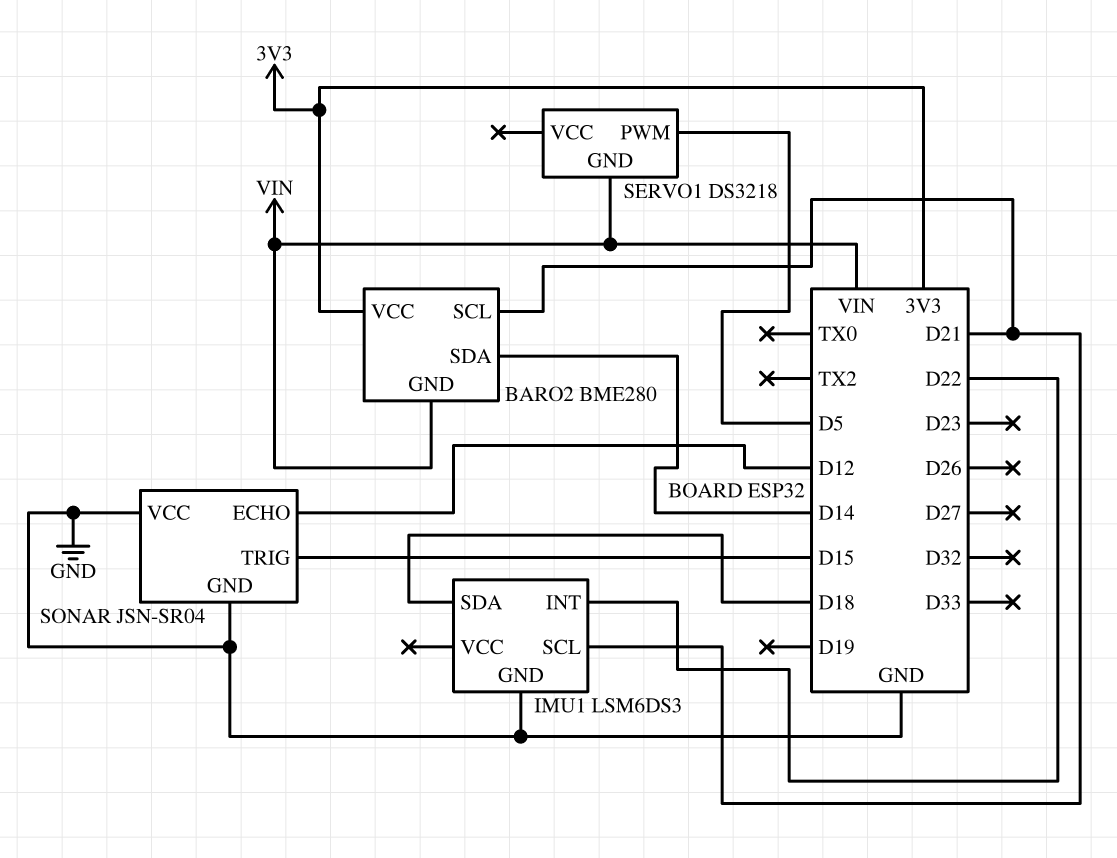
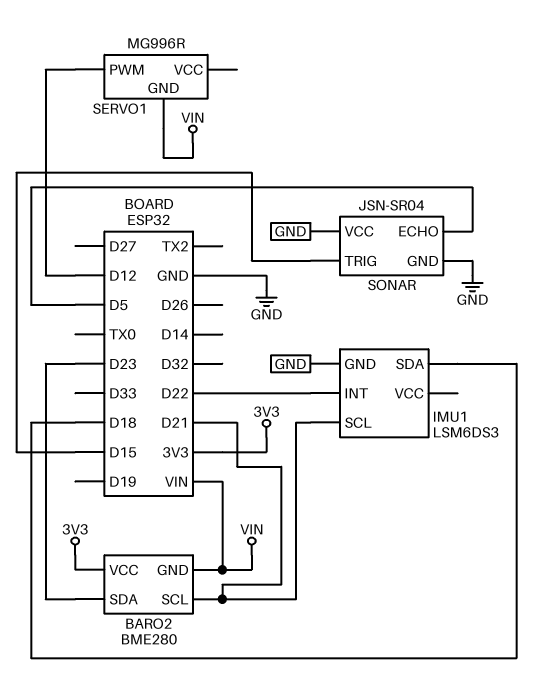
BARO2 pin SDA: D14 -> D23
SERVO1: DS3218 -> MG996R
SERVO1 pin PWM: D5 -> D12
SONAR pin ECHO: D12 -> D5

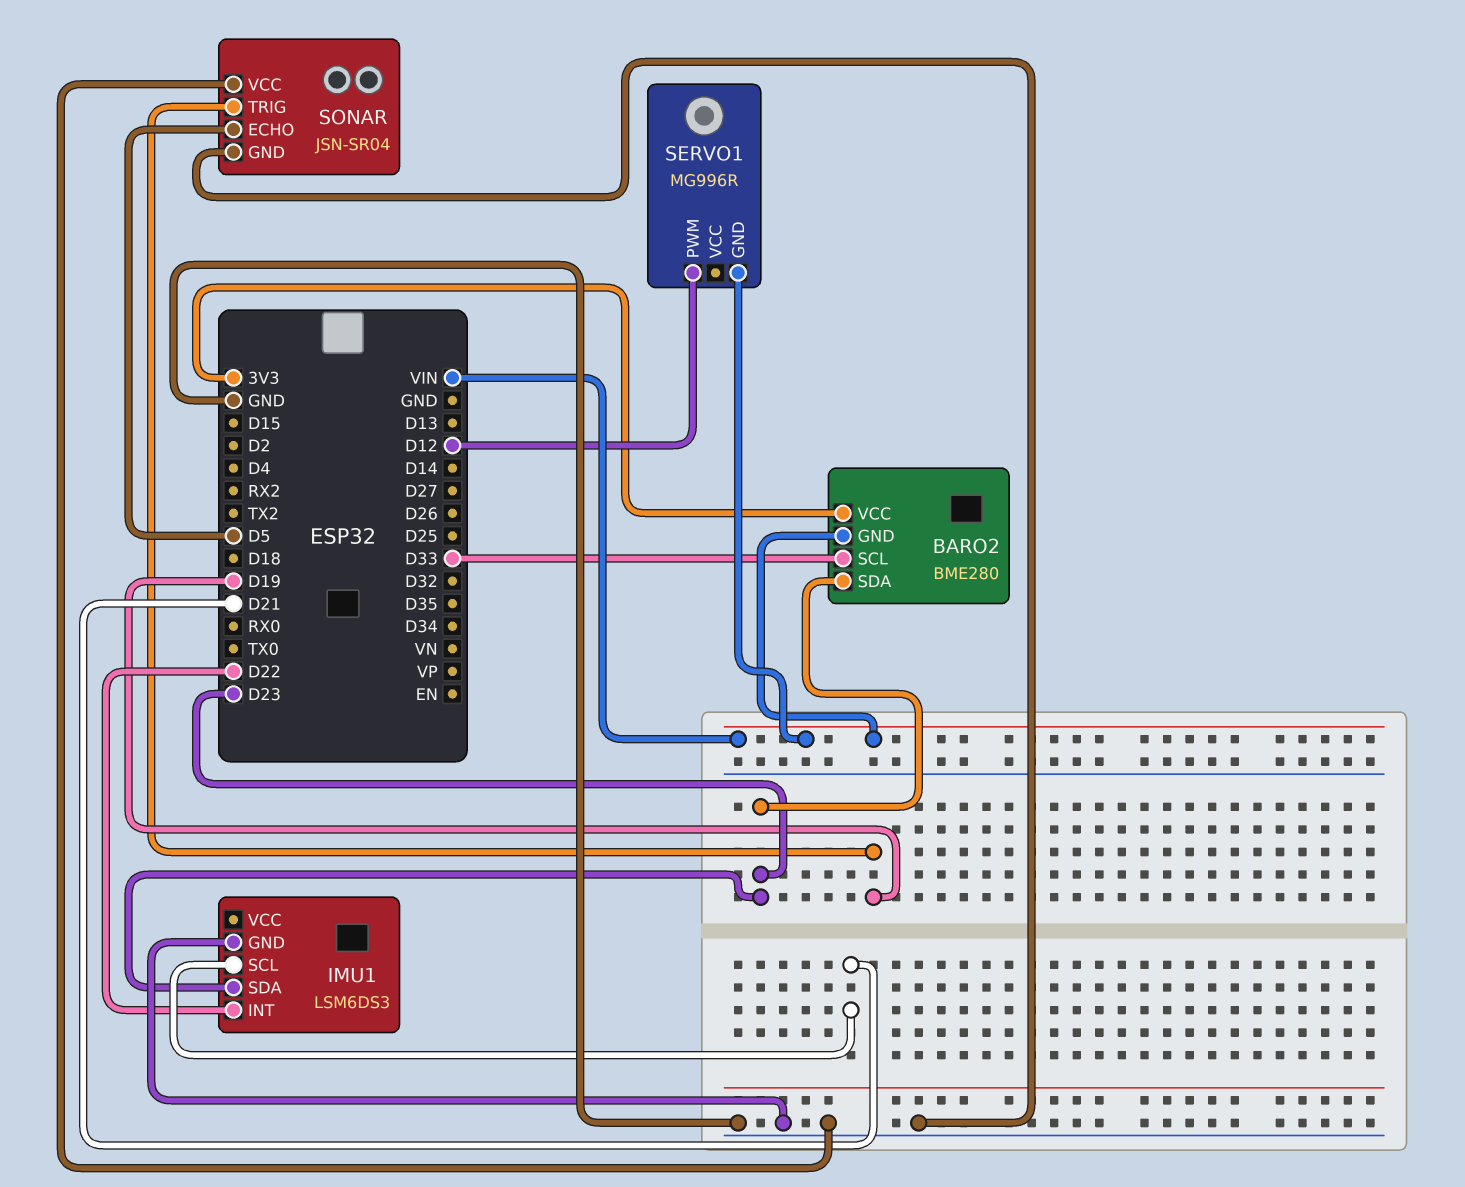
BARO2 pin SCL: D21 -> D33
IMU1 pin SDA: D18 -> D23
SONAR pin TRIG: D15 -> D19

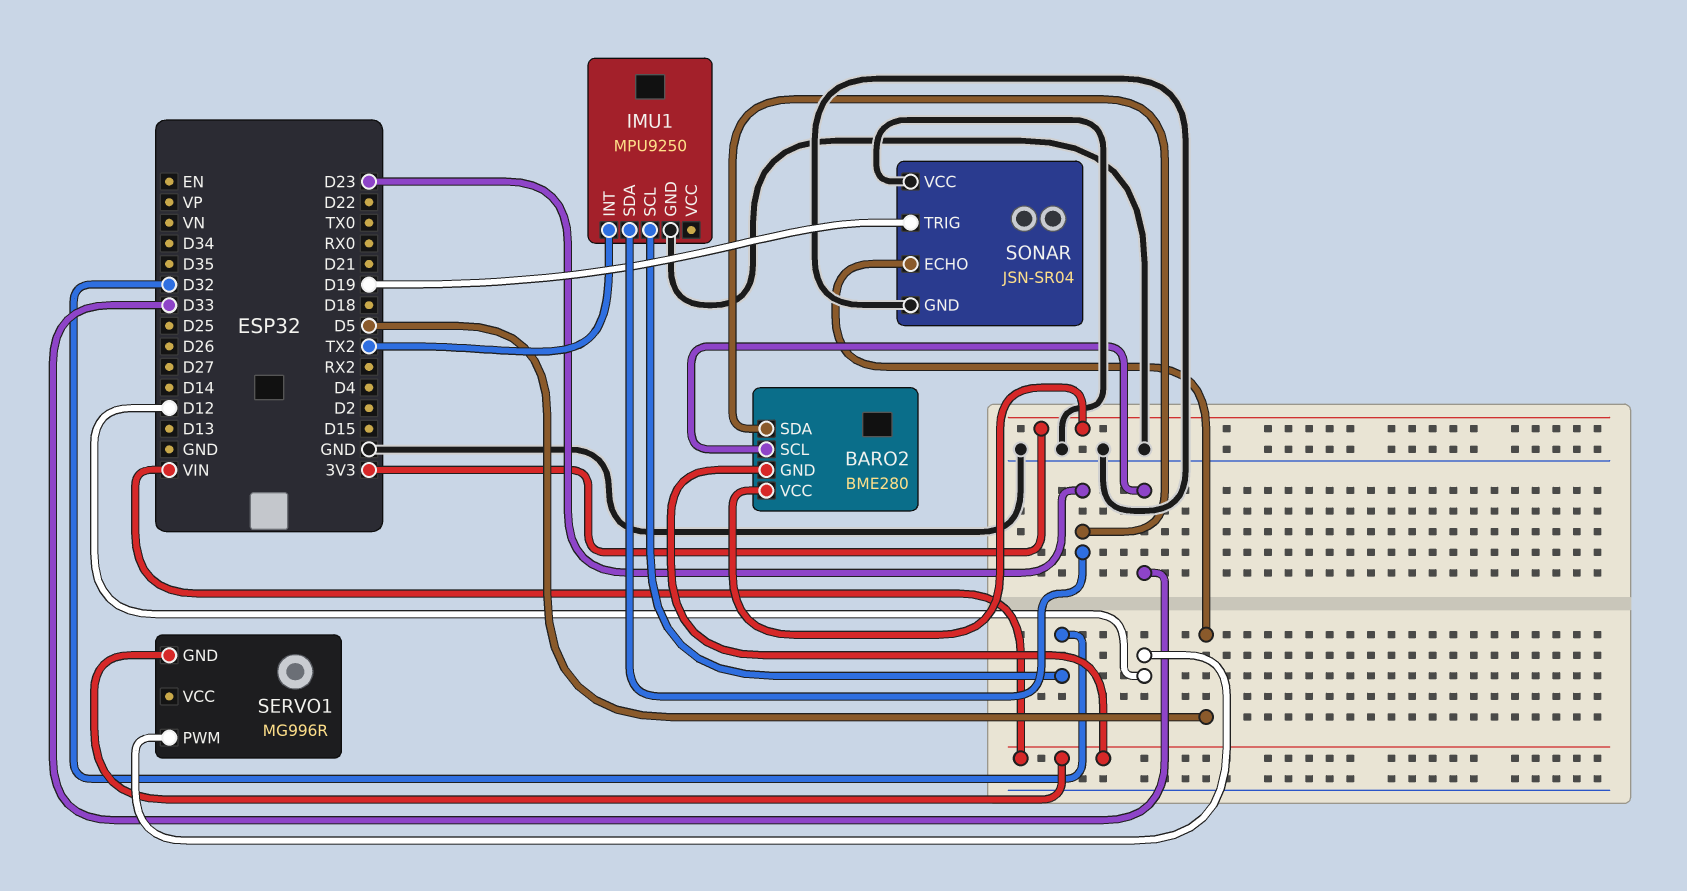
IMU1: LSM6DS3 -> MPU9250
IMU1 pin INT: D22 -> TX2
IMU1 pin SCL: D21 -> D32

